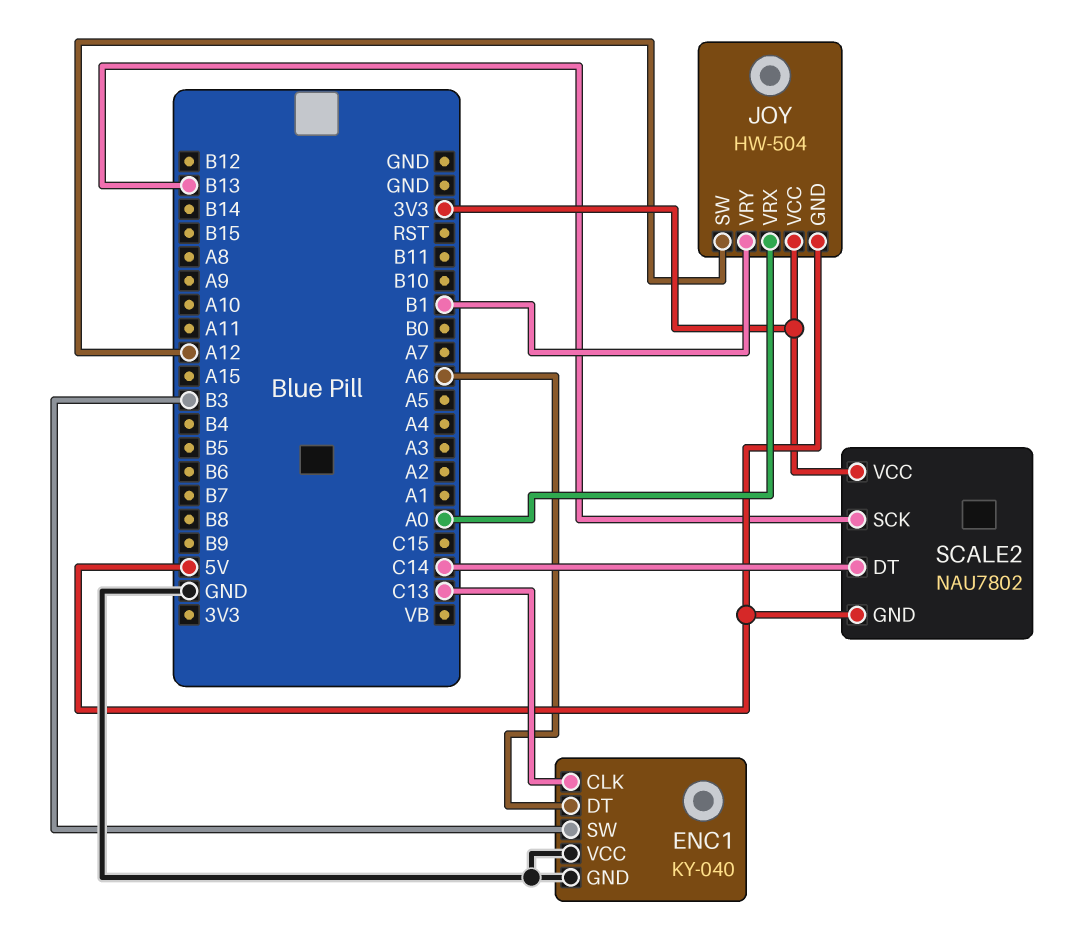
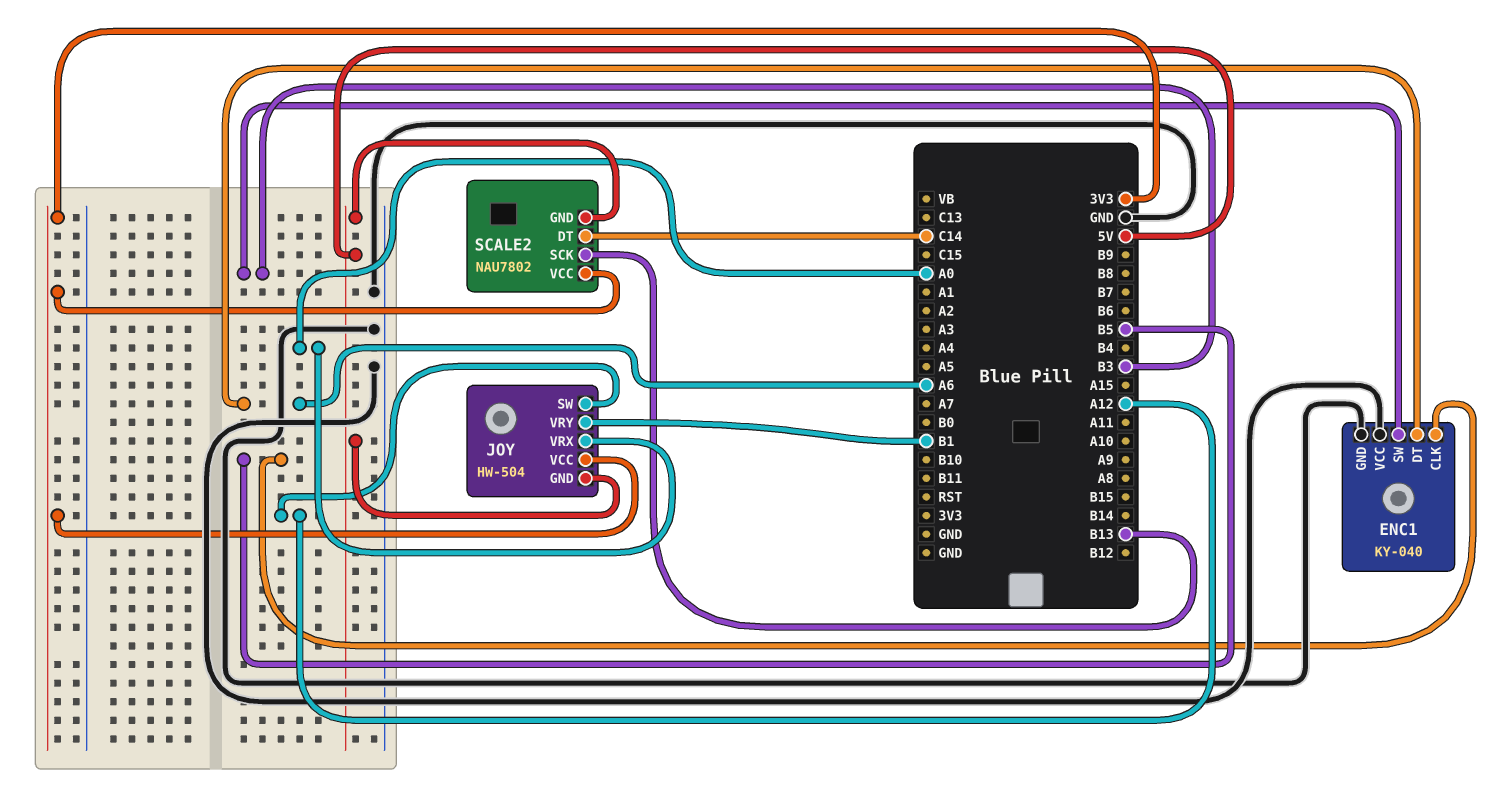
ENC1 pin CLK: C13 -> B5

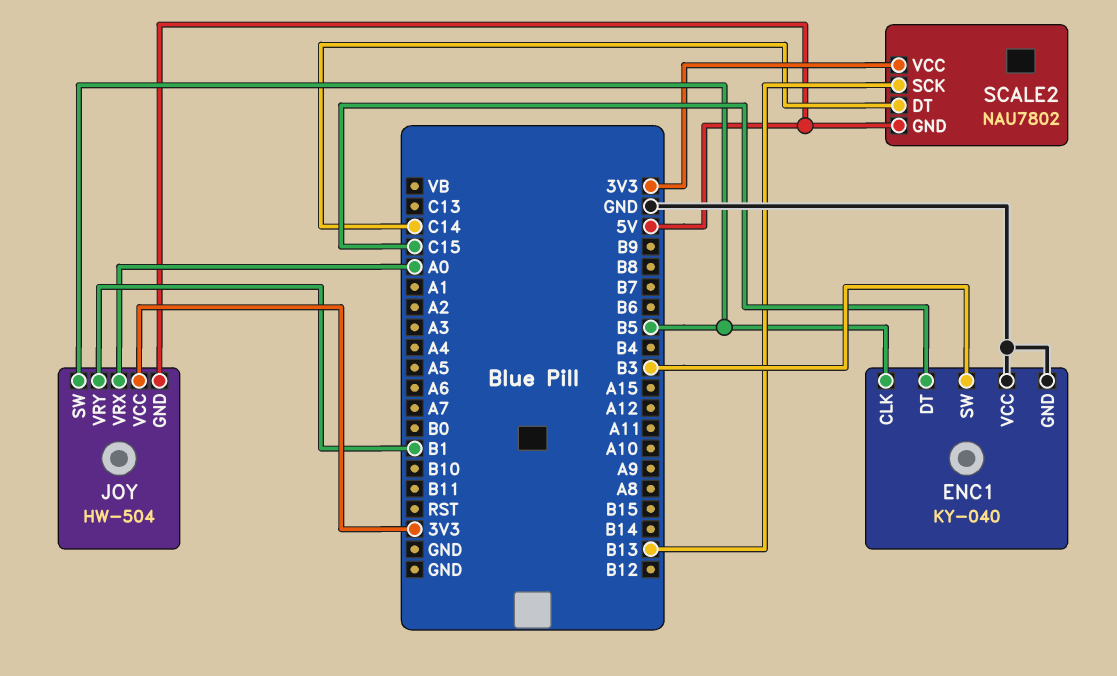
ENC1 pin DT: A6 -> C15
JOY pin SW: A12 -> B5

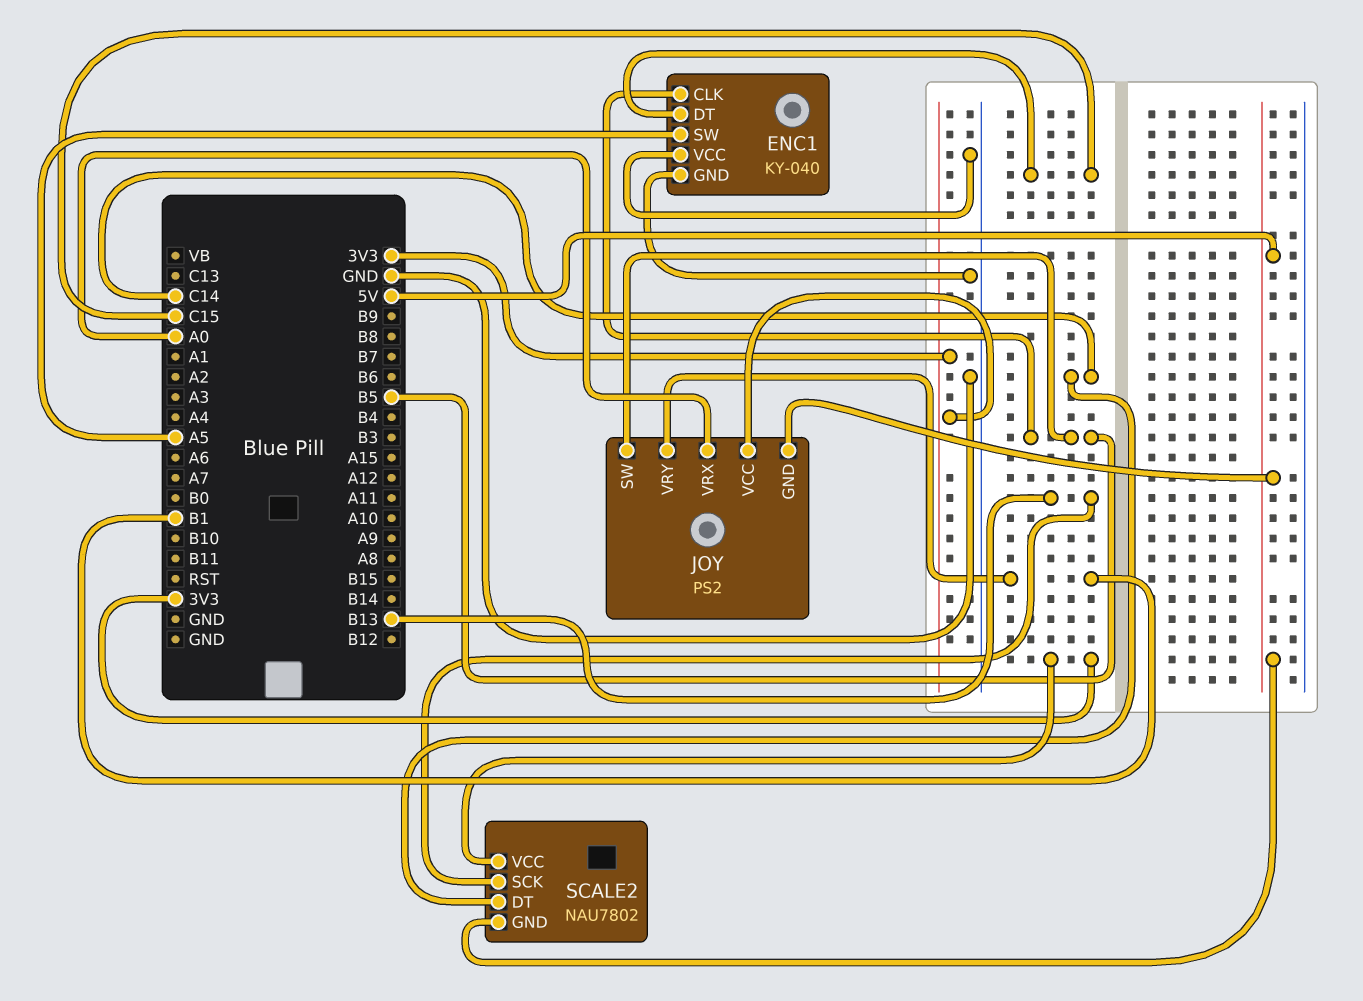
ENC1 pin SW: B3 -> A5
JOY: HW-504 -> PS2

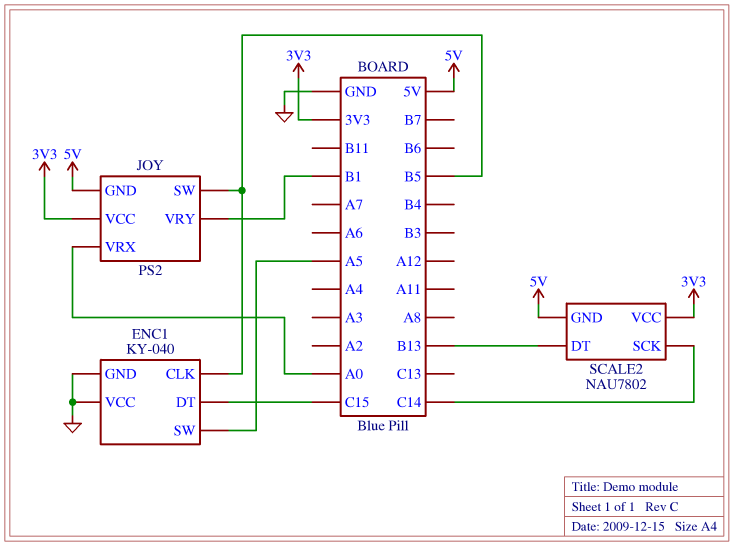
SCALE2 pin DT: C14 -> B13
SCALE2 pin SCK: B13 -> C14

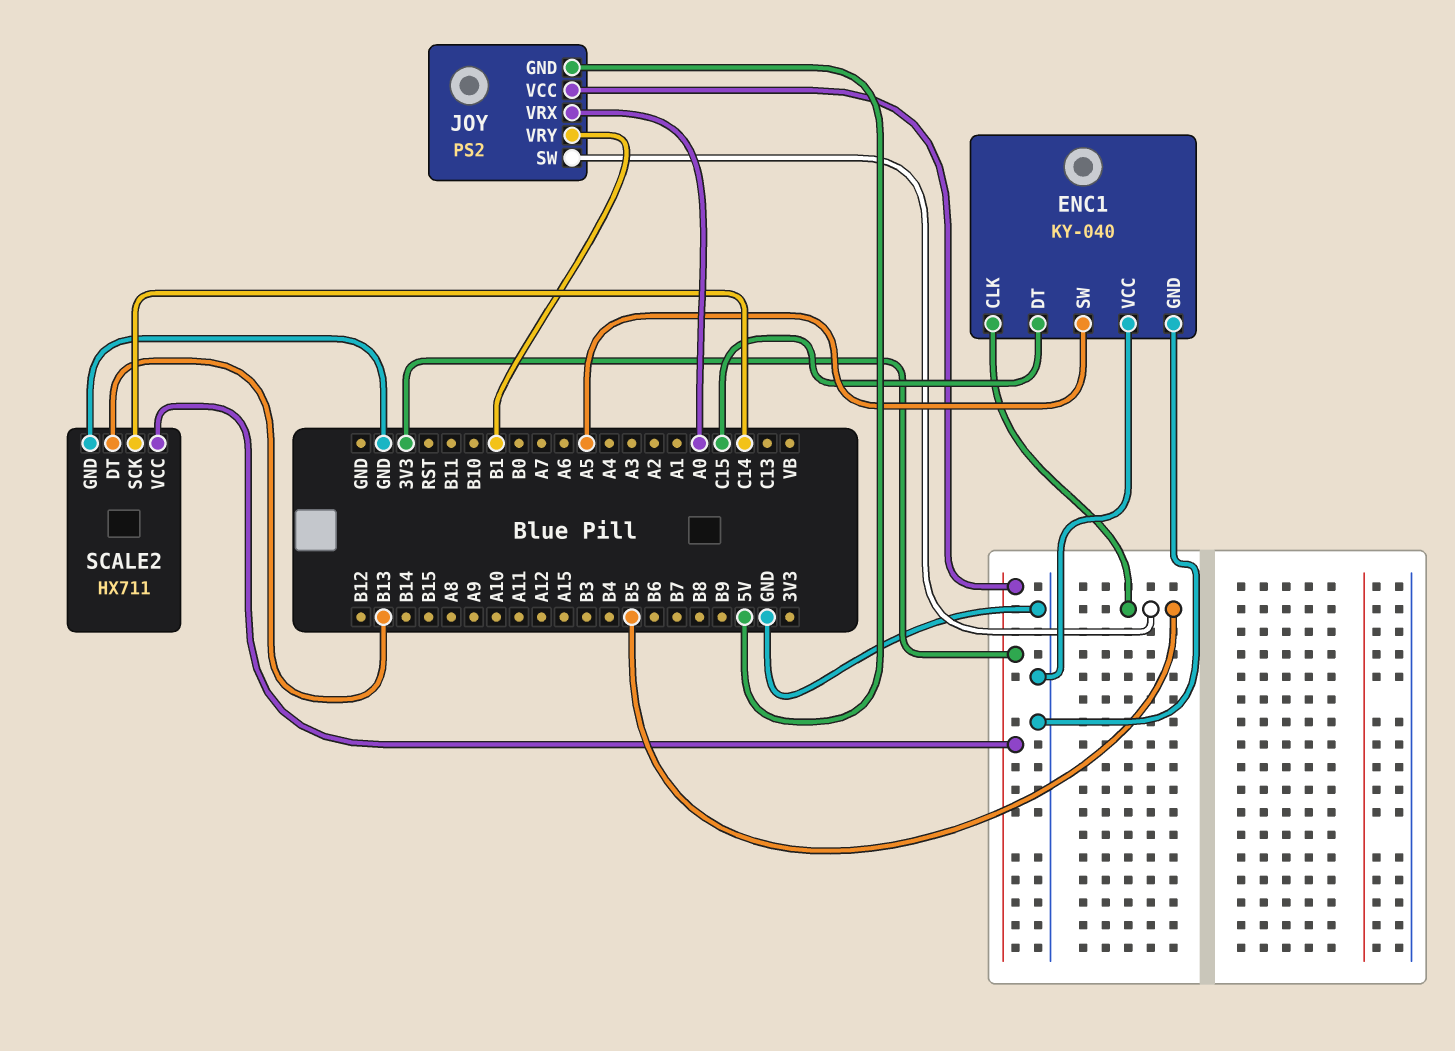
SCALE2: NAU7802 -> HX711
SCALE2 pin GND: 5V -> GND

